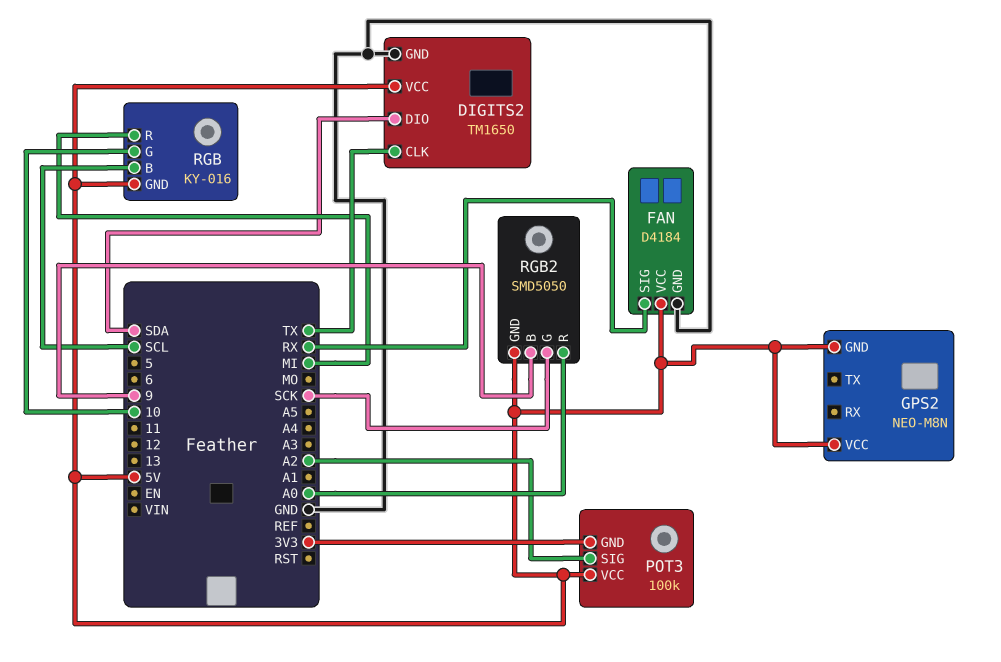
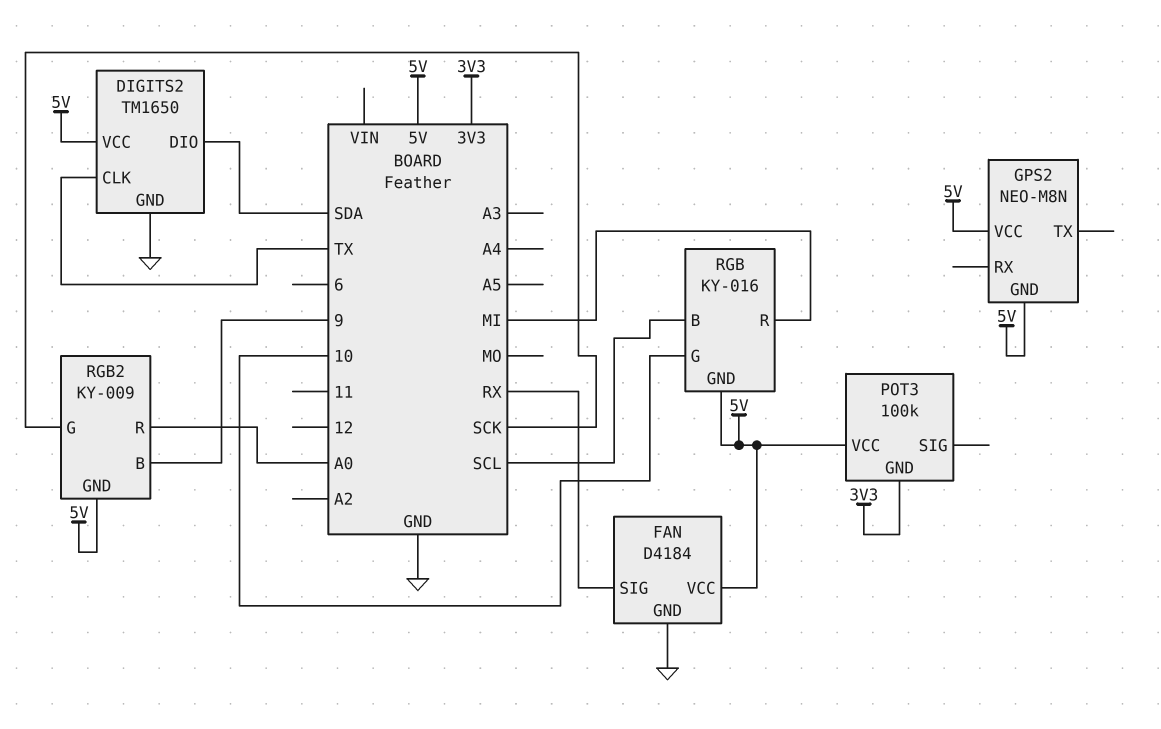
POT3 pin SIG: A2 -> none
RGB2: SMD5050 -> KY-009

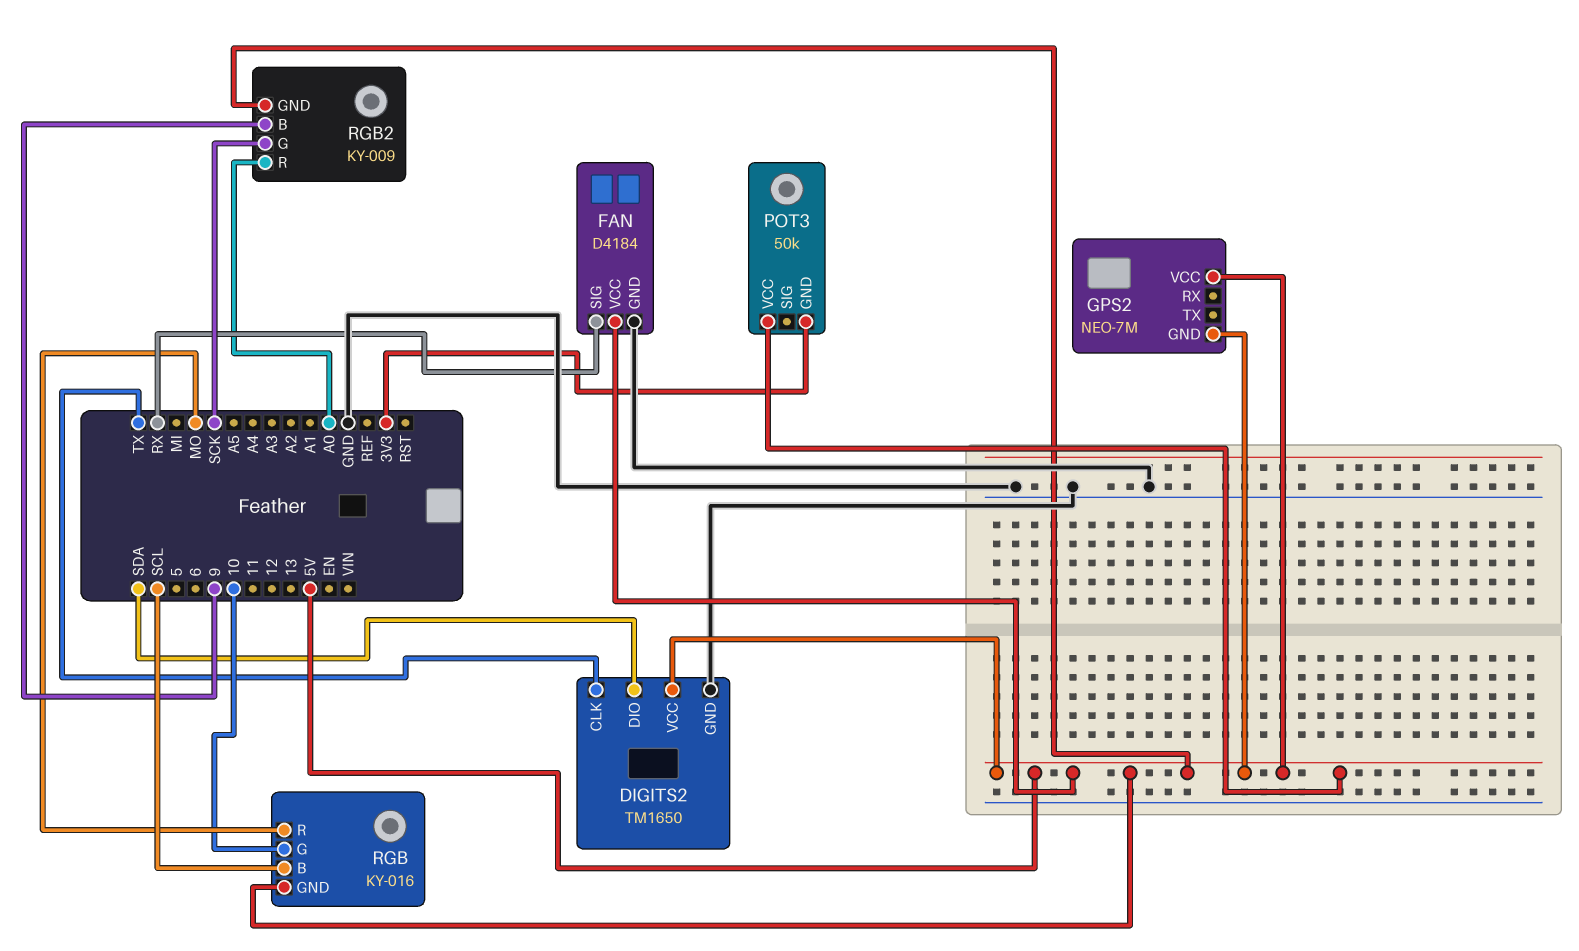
GPS2: NEO-M8N -> NEO-7M
POT3: 100k -> 50k
RGB pin R: MI -> MO

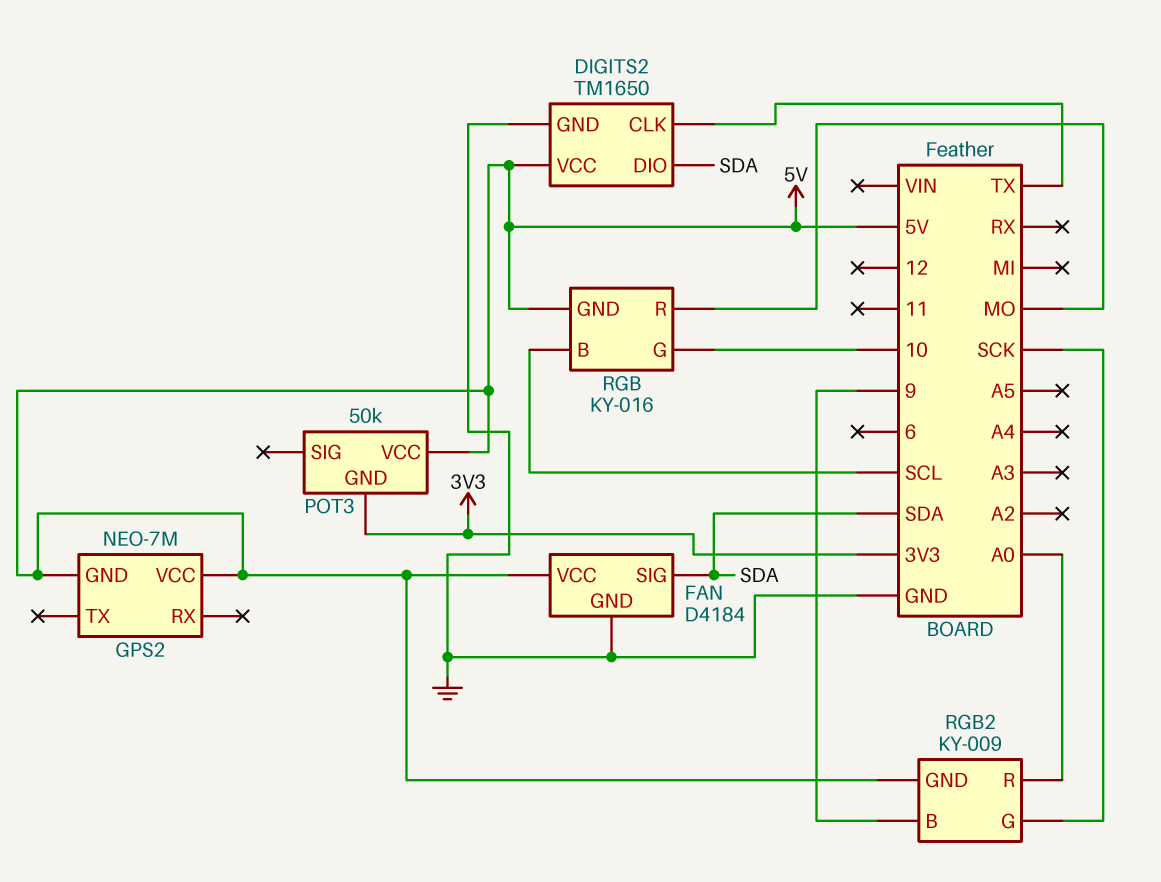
FAN pin SIG: RX -> SDA

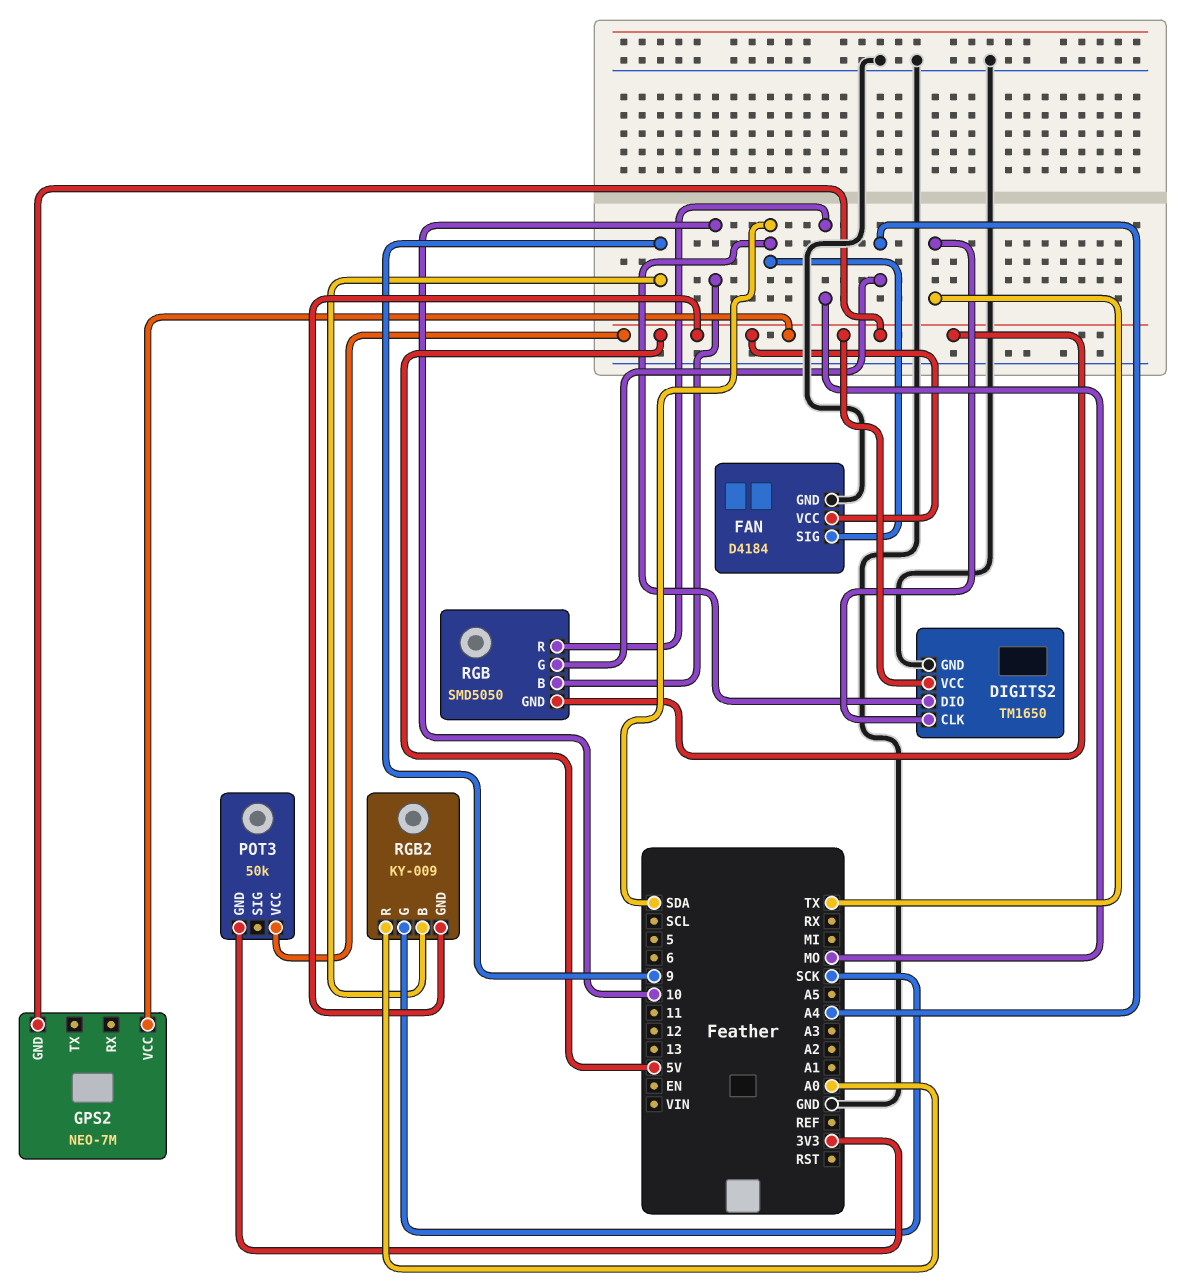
RGB: KY-016 -> SMD5050
RGB pin B: SCL -> 10
RGB pin G: 10 -> A4

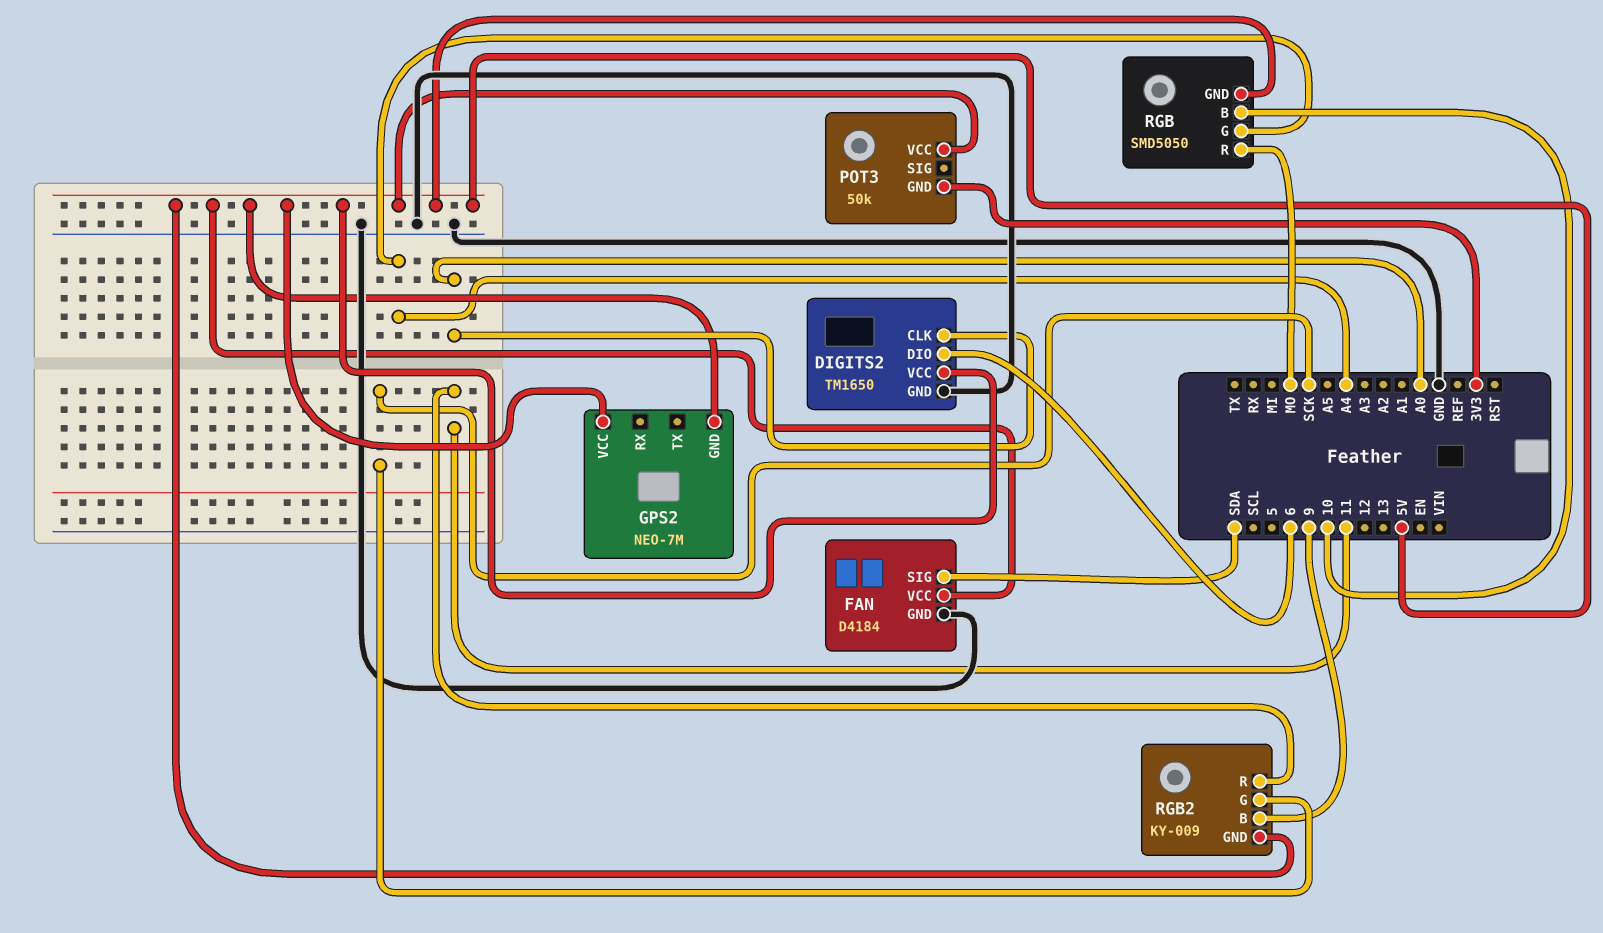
DIGITS2 pin CLK: TX -> A0
DIGITS2 pin DIO: SDA -> 6
RGB2 pin R: A0 -> 11

